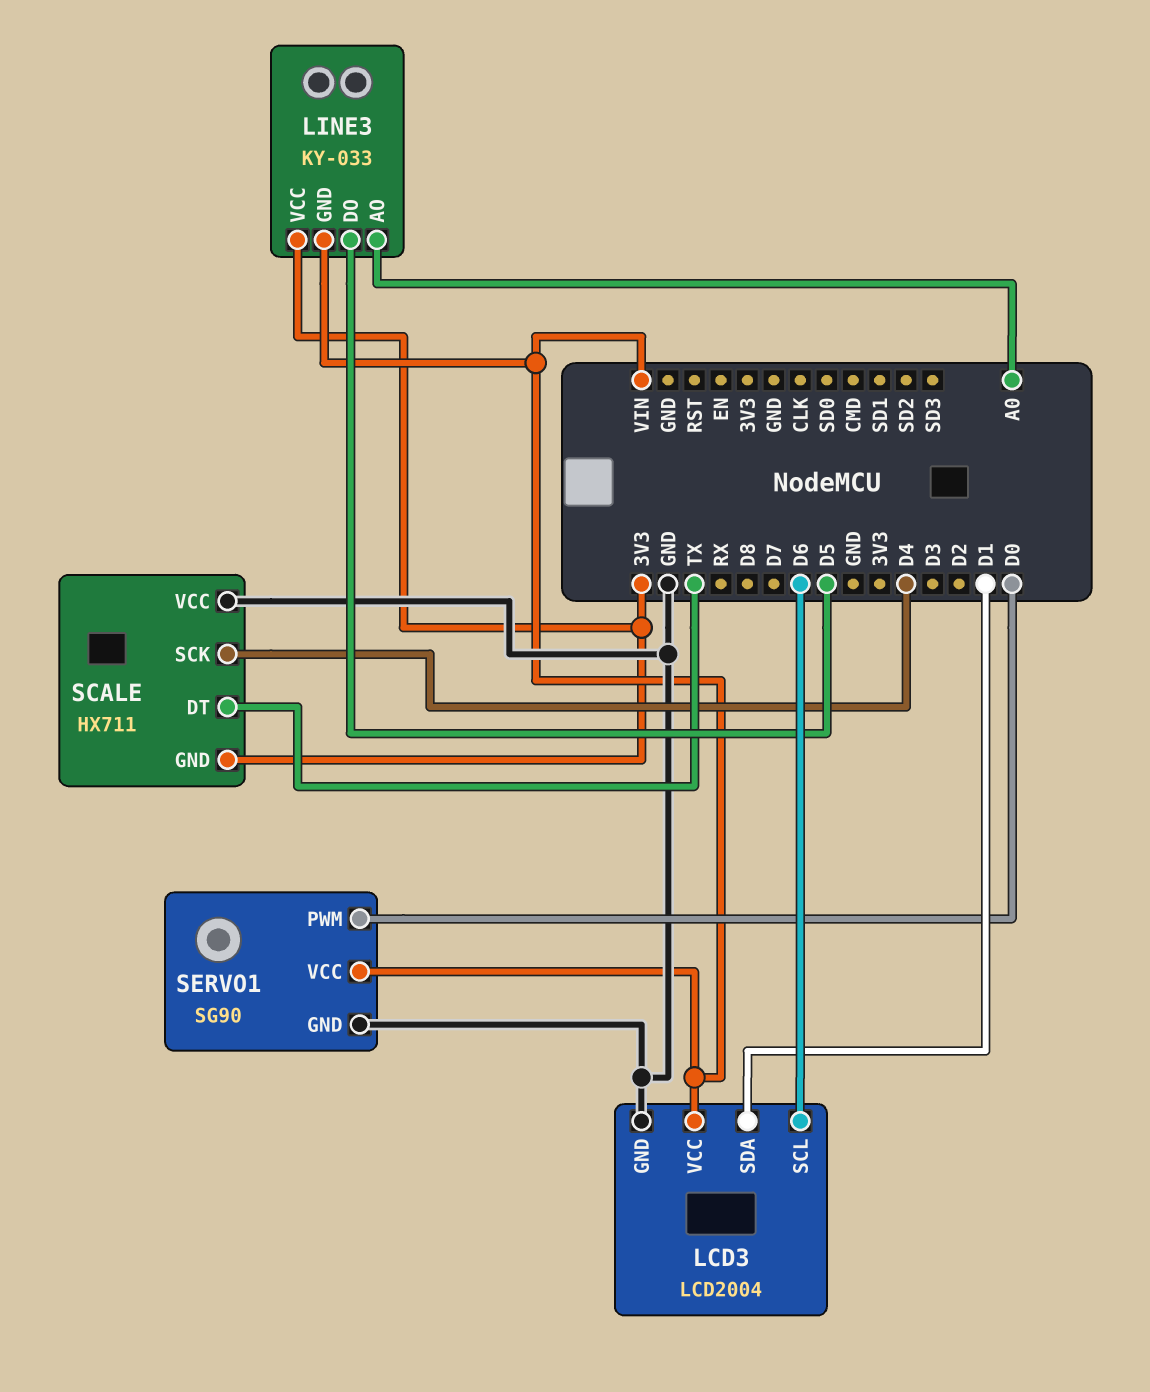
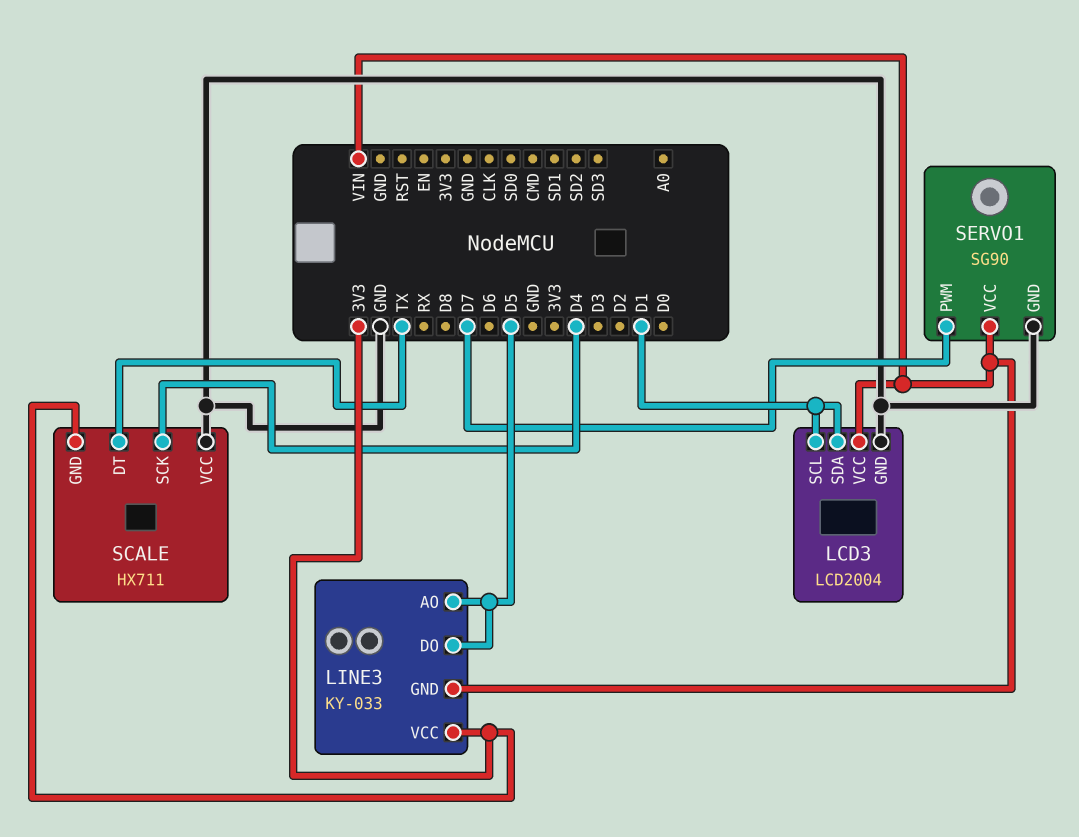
LCD3 pin SCL: D6 -> D1
LINE3 pin AO: A0 -> D5
SERVO1 pin PWM: D0 -> D7

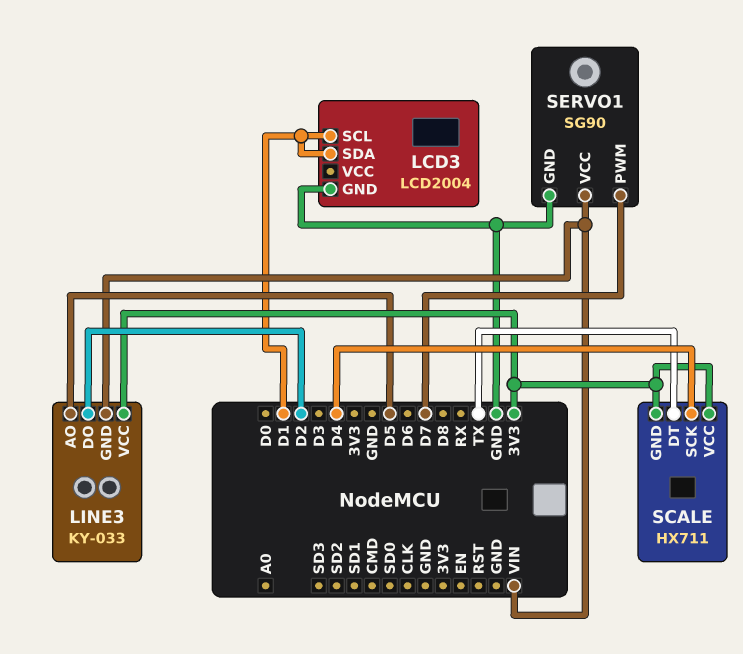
LCD3 pin VCC: VIN -> none
LINE3 pin DO: D5 -> D2
SCALE pin VCC: GND -> 3V3

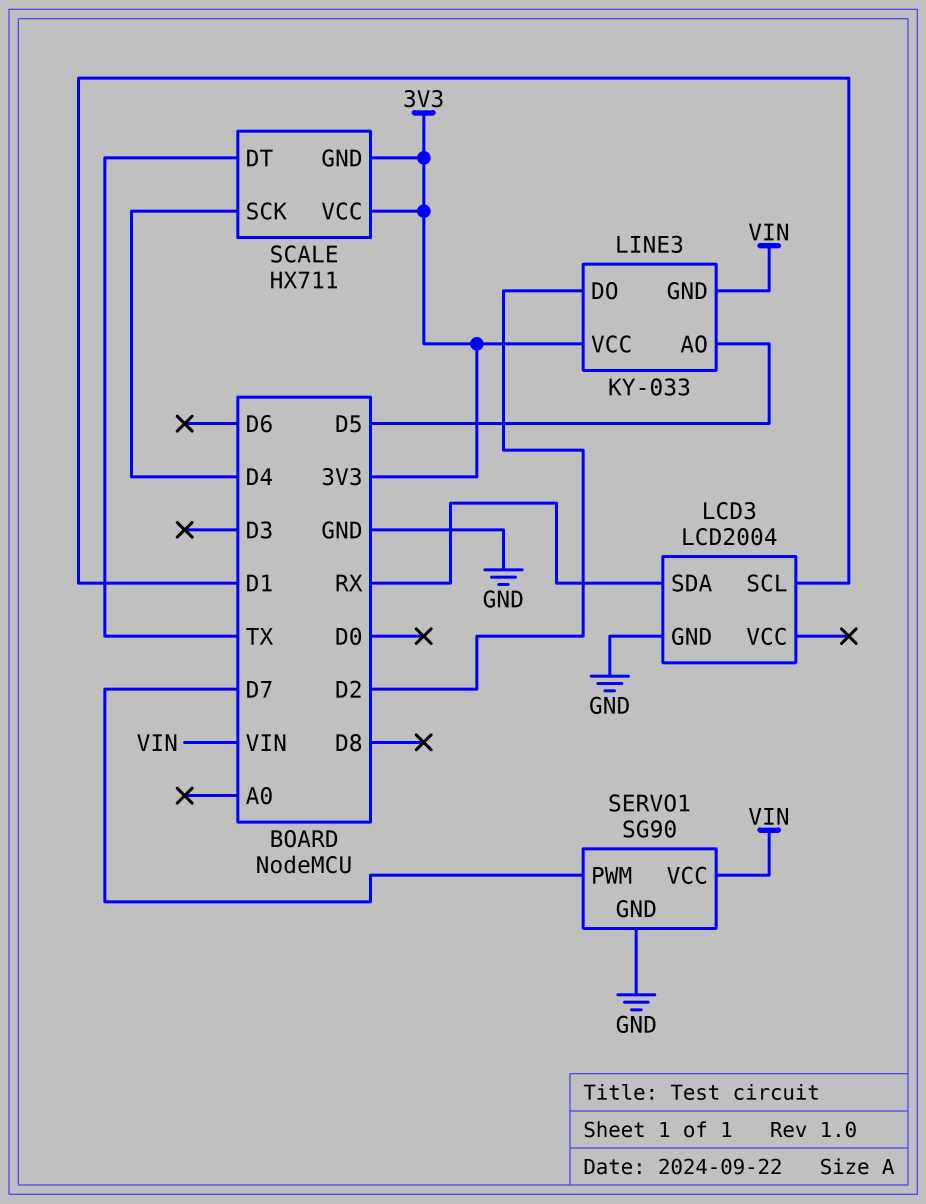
LCD3 pin SDA: D1 -> RX

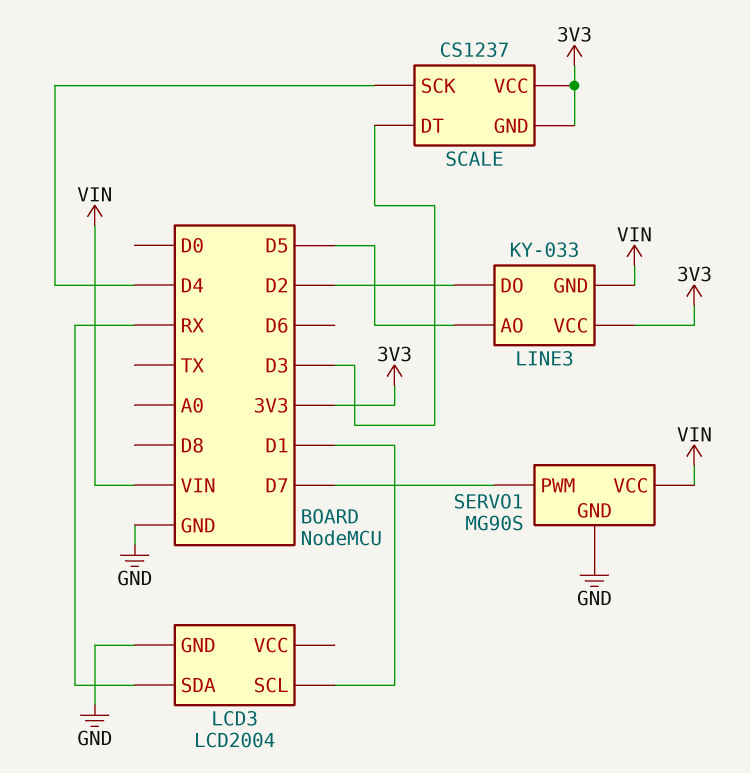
SCALE: HX711 -> CS1237
SCALE pin DT: TX -> D3
SERVO1: SG90 -> MG90S

